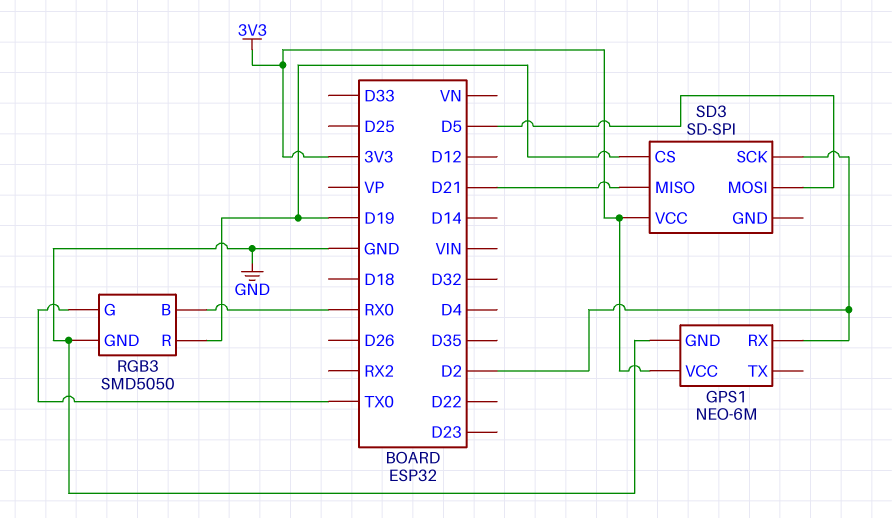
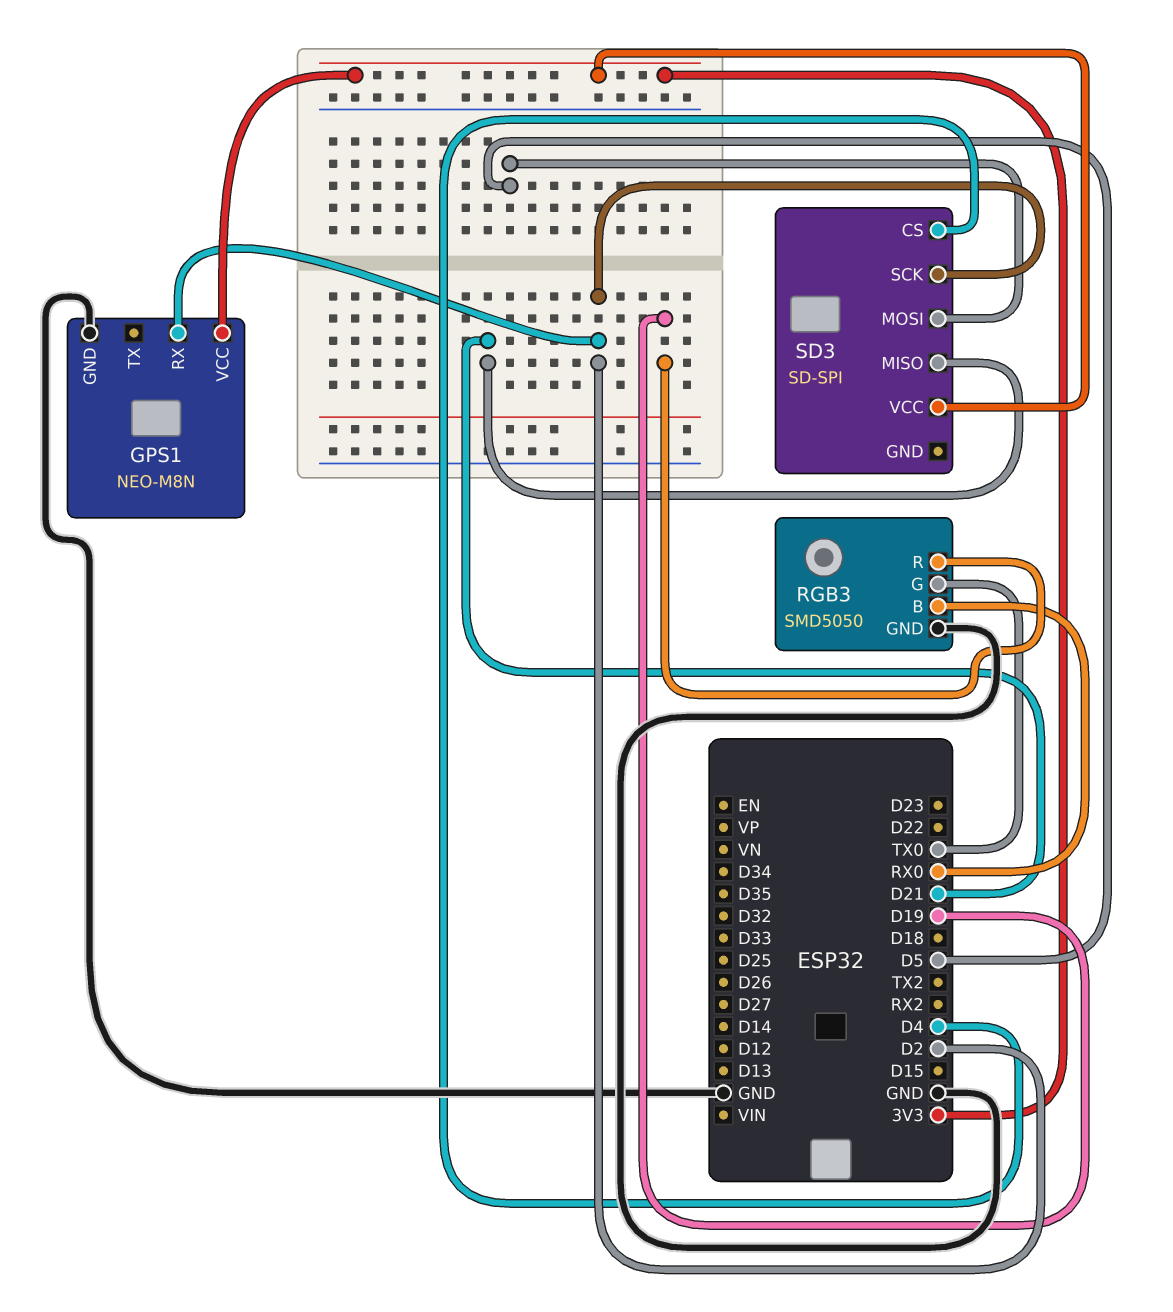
GPS1: NEO-6M -> NEO-M8N
SD3 pin CS: D19 -> D4

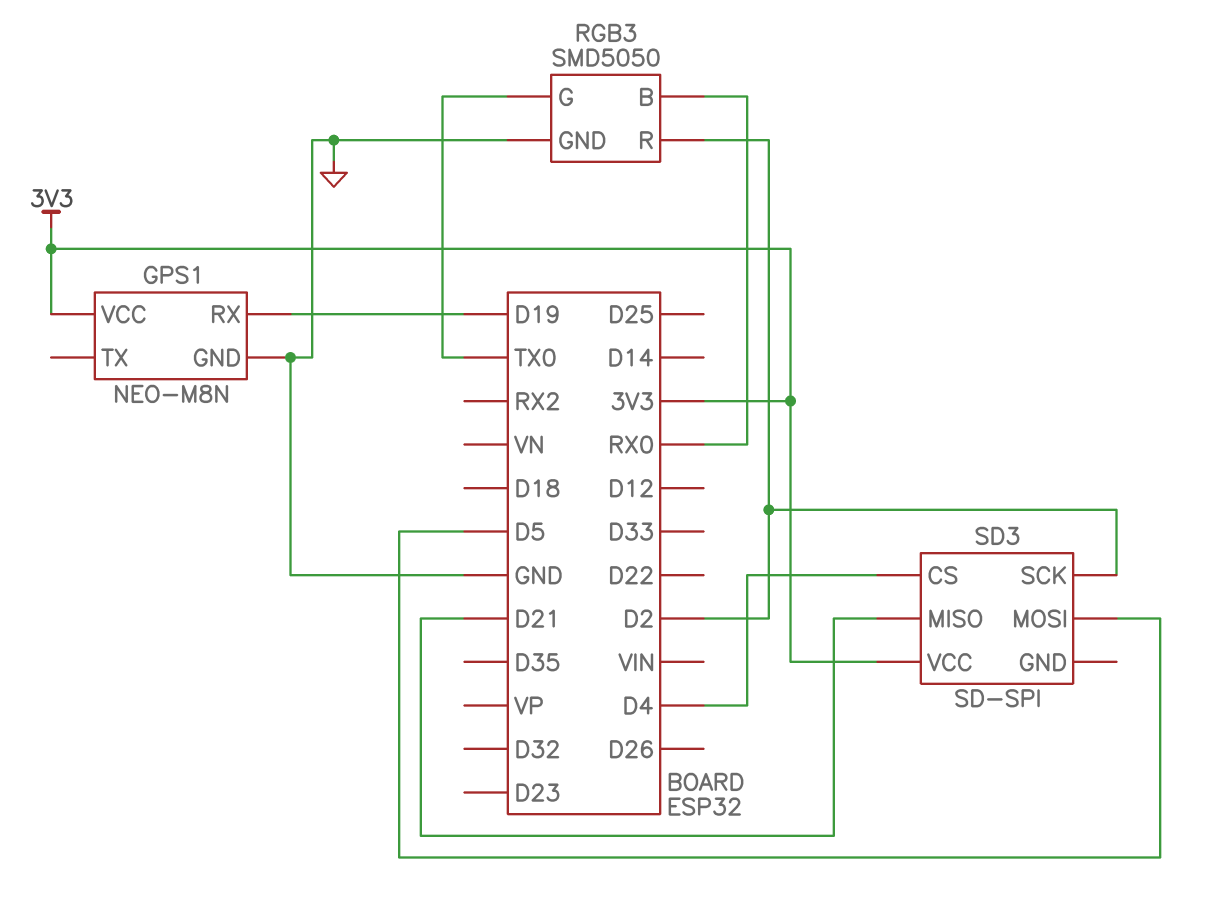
GPS1 pin RX: D2 -> D19
RGB3 pin R: D19 -> D2

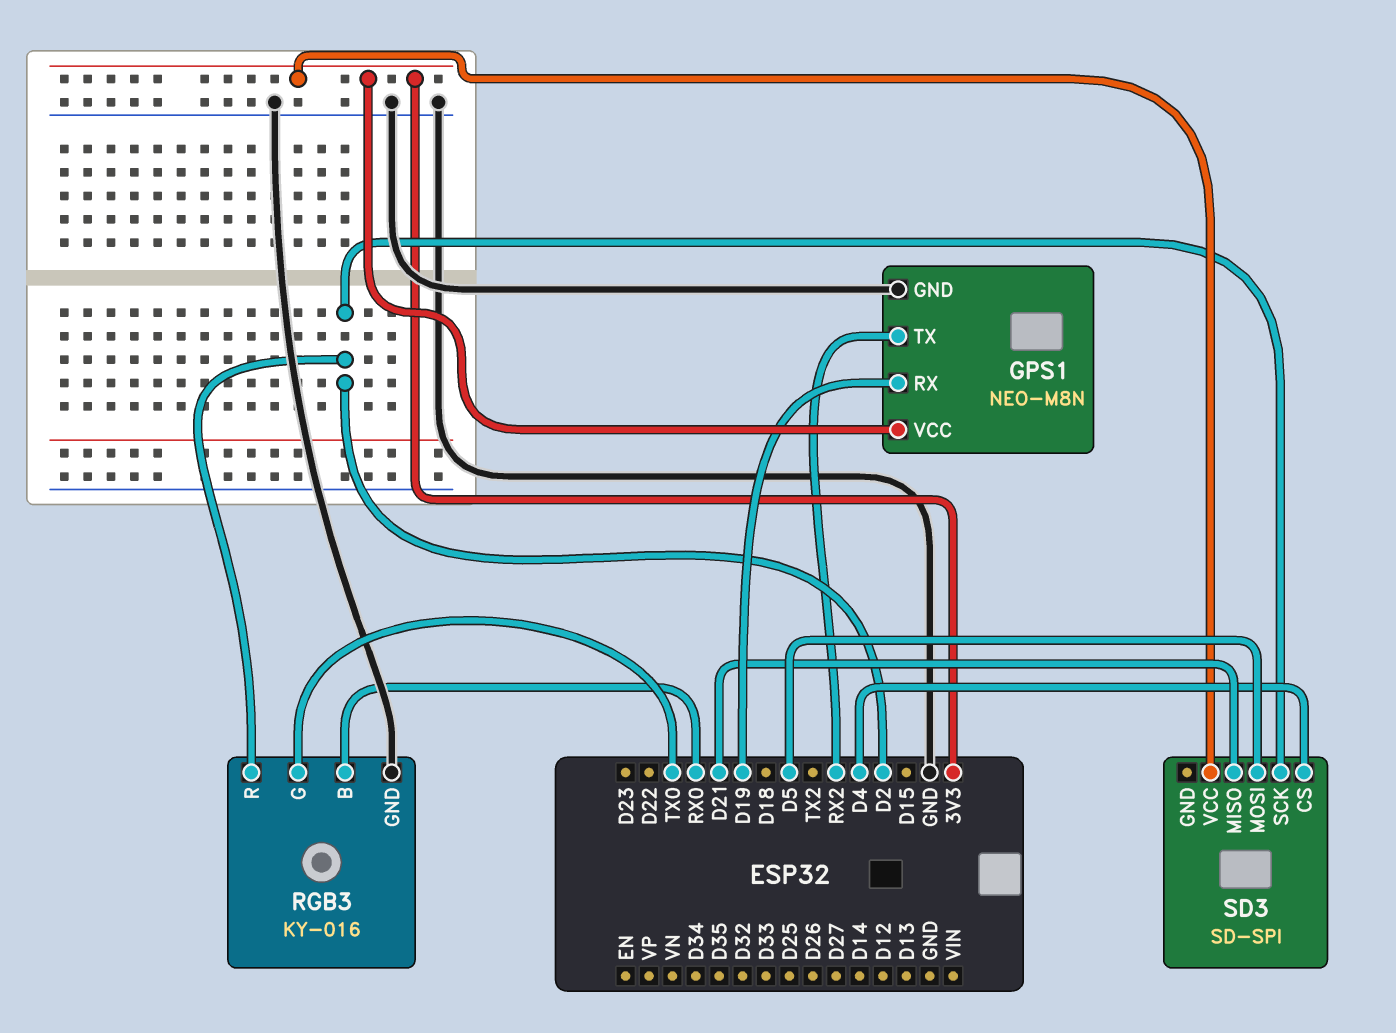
GPS1 pin TX: none -> RX2
RGB3: SMD5050 -> KY-016

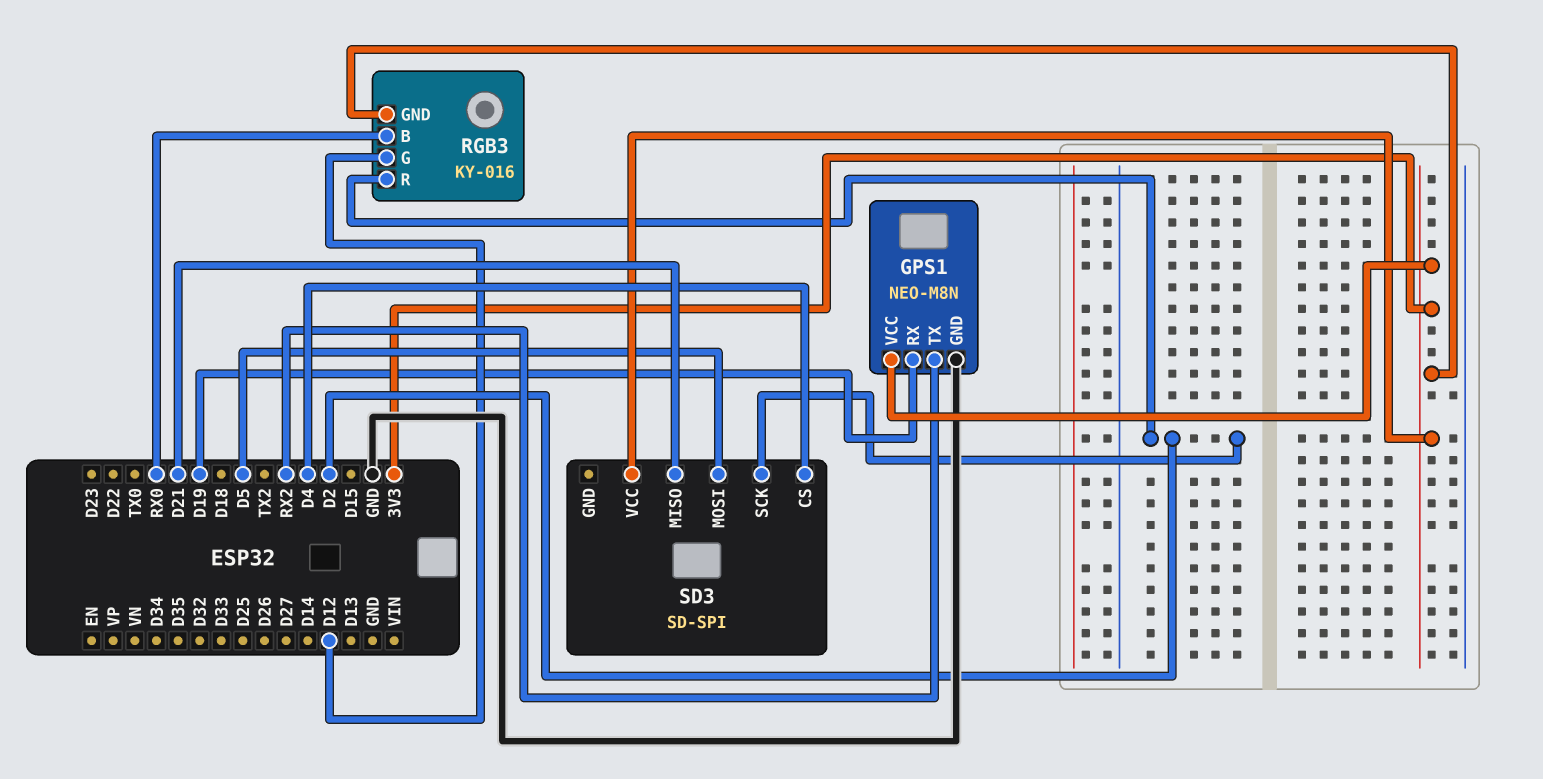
RGB3 pin G: TX0 -> D12
RGB3 pin GND: GND -> 3V3

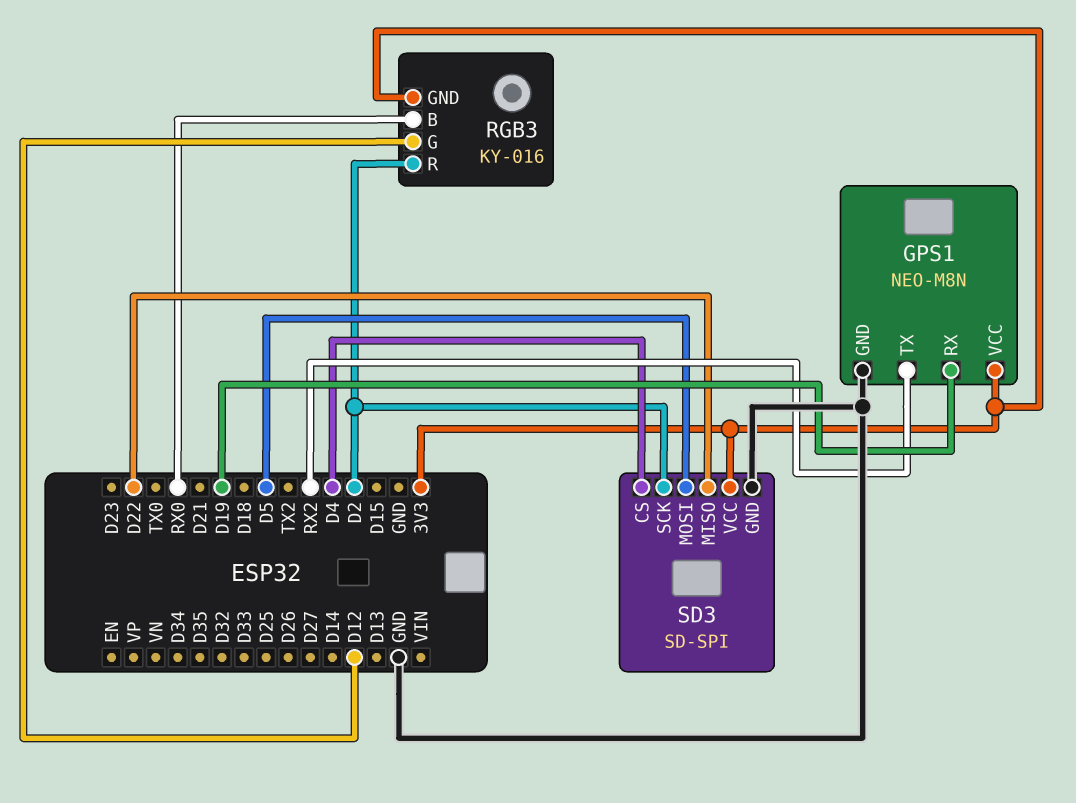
SD3 pin GND: none -> GND
SD3 pin MISO: D21 -> D22

